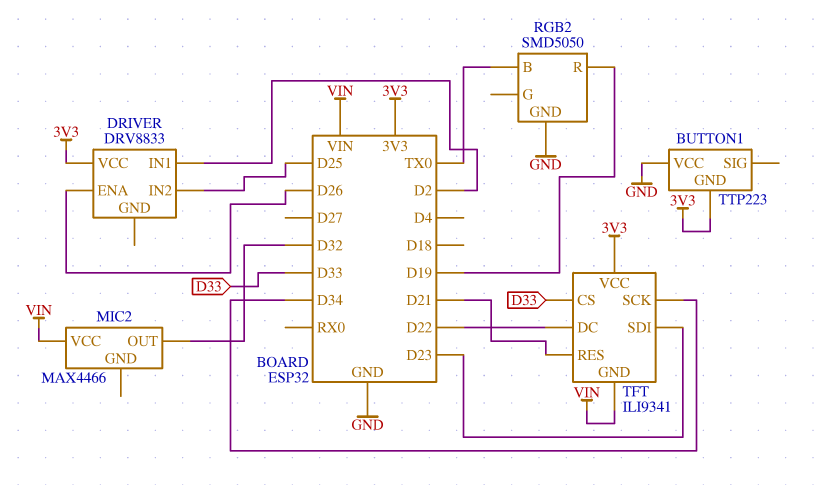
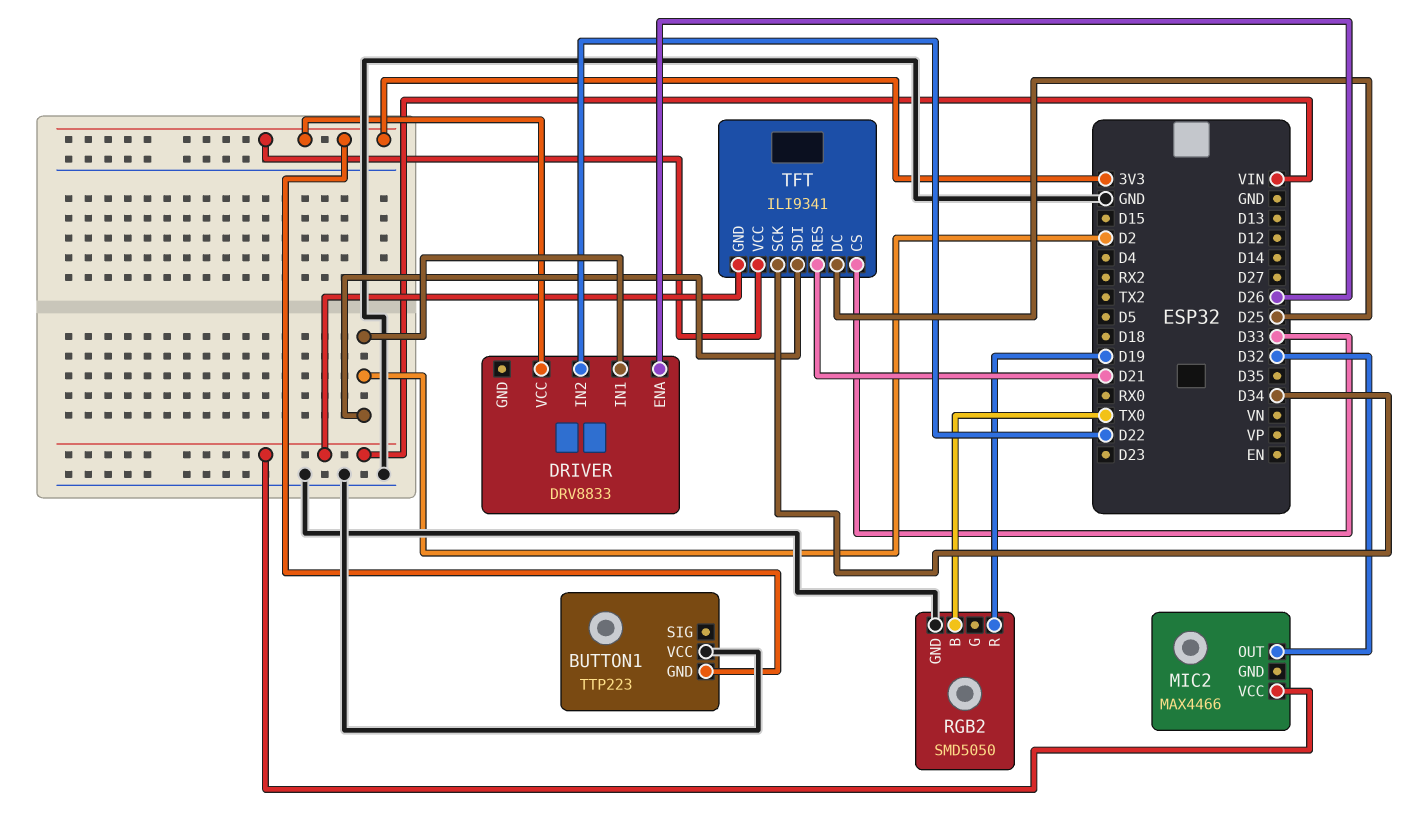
DRIVER pin IN2: D25 -> D22
TFT pin DC: D22 -> D25
TFT pin SDI: D23 -> D2

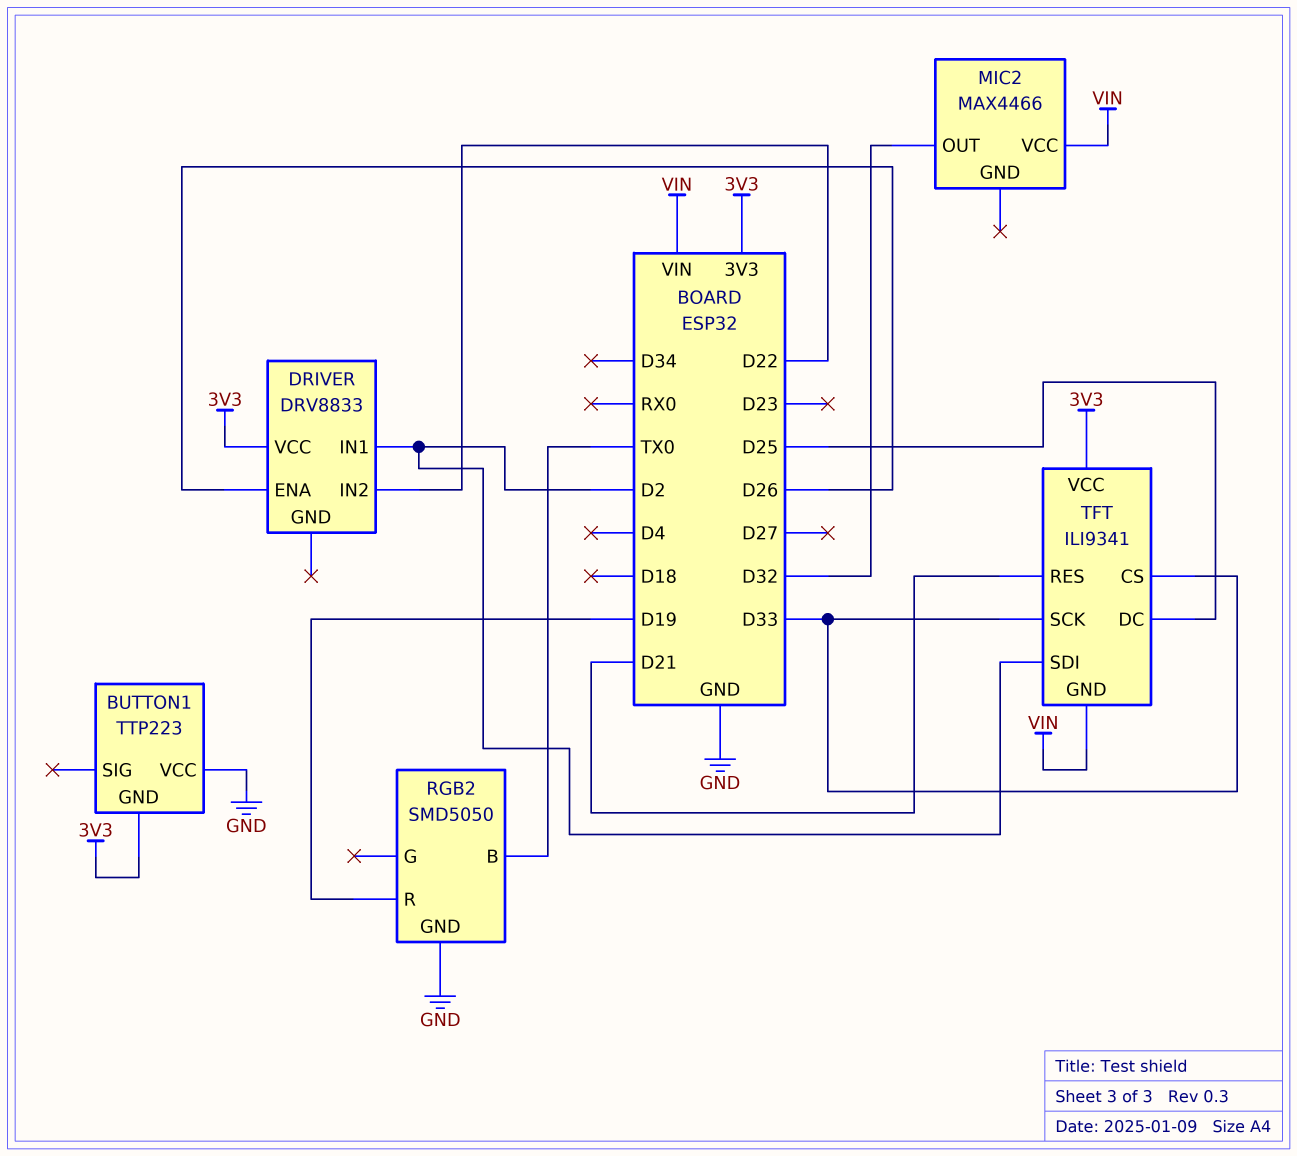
TFT pin SCK: D34 -> D33

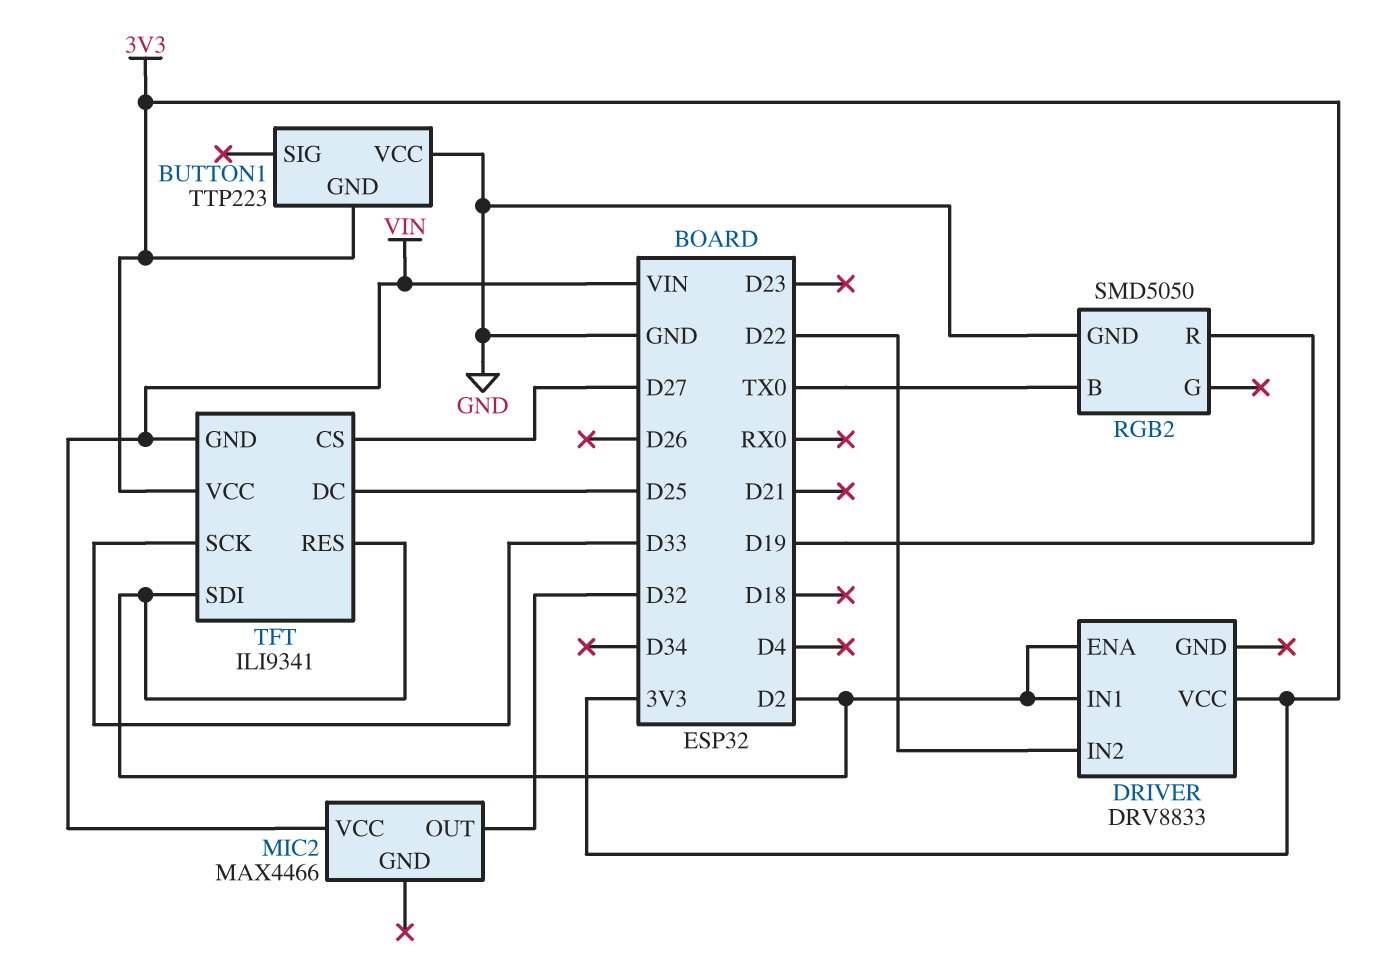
DRIVER pin ENA: D26 -> D2
TFT pin CS: D33 -> D27
TFT pin RES: D21 -> D2

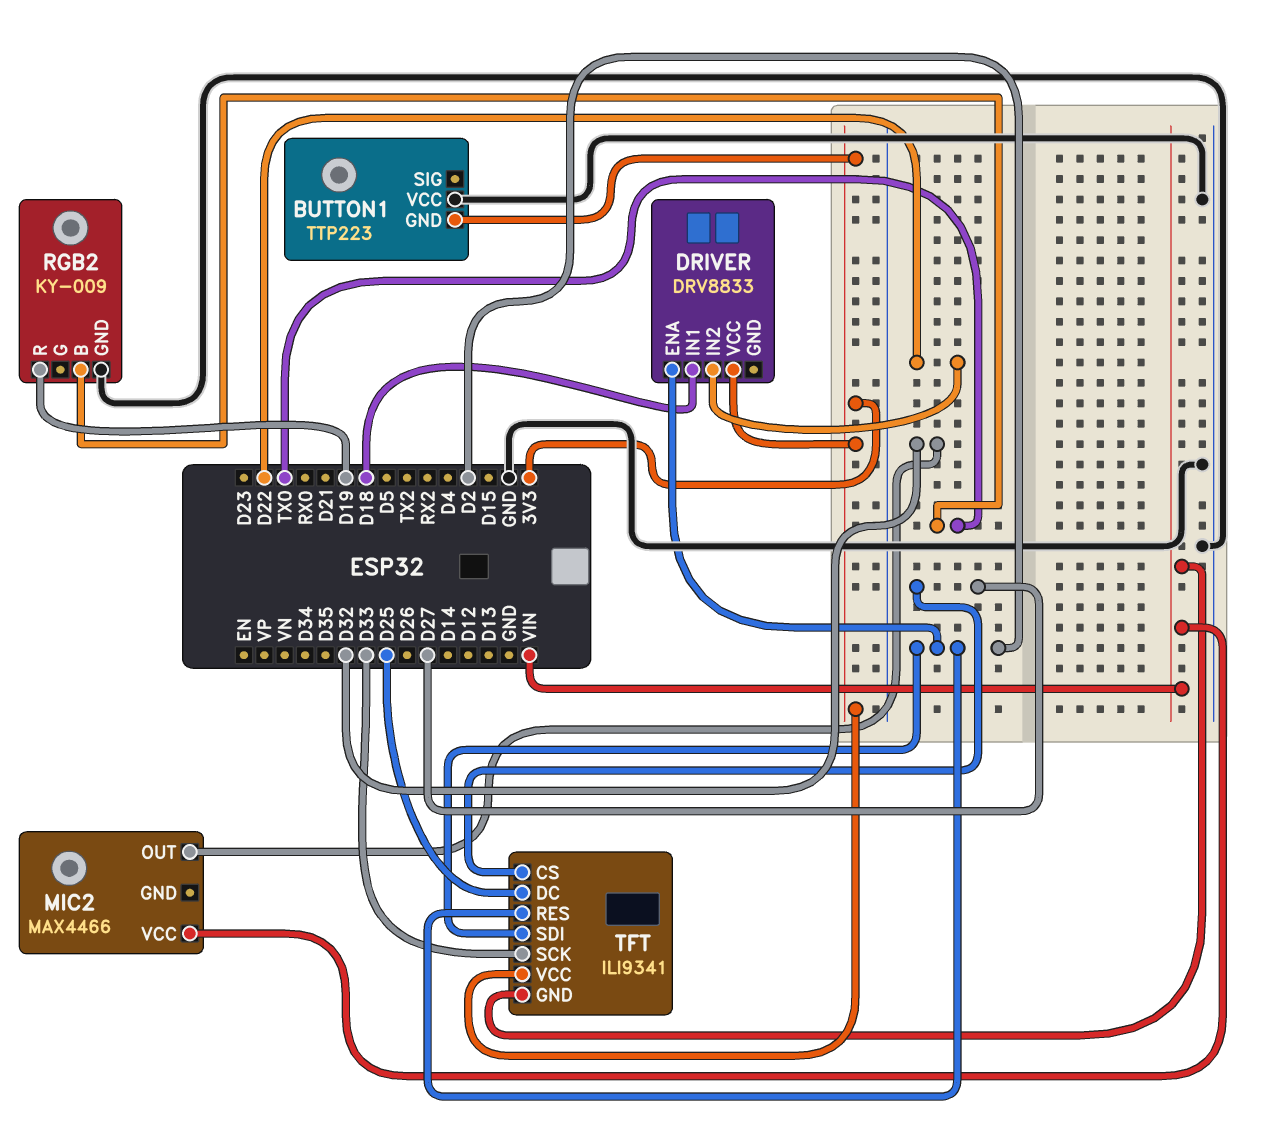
DRIVER pin IN1: D2 -> D18
RGB2: SMD5050 -> KY-009

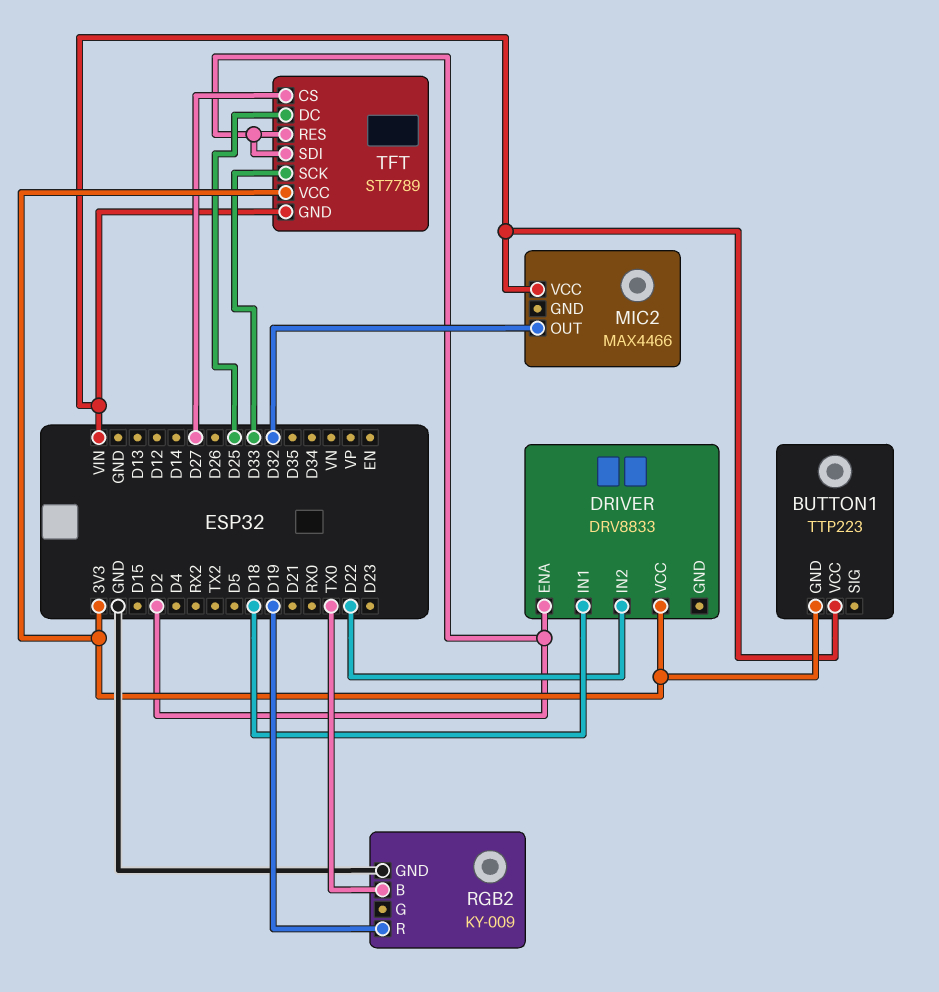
BUTTON1 pin VCC: GND -> VIN
TFT: ILI9341 -> ST7789

